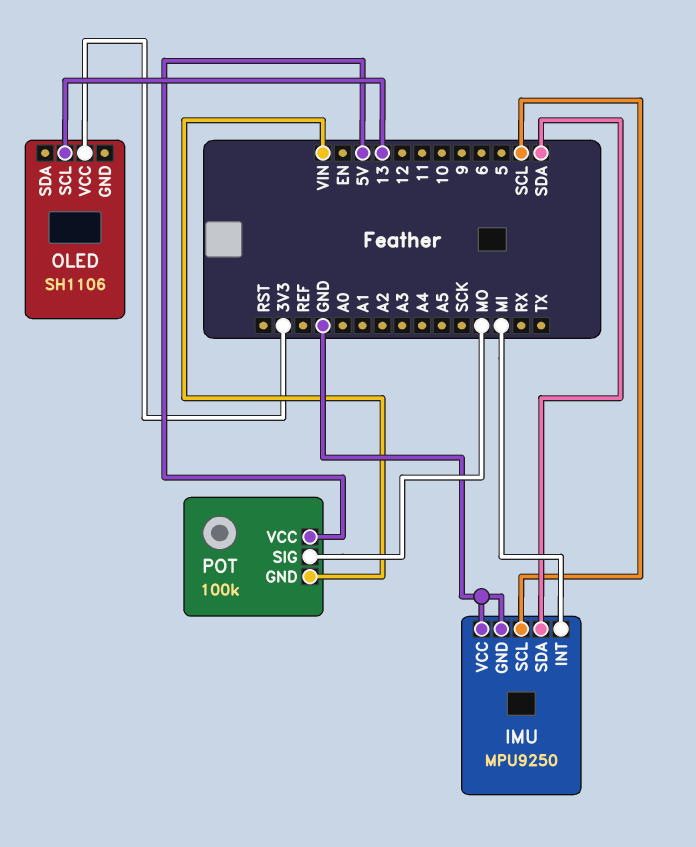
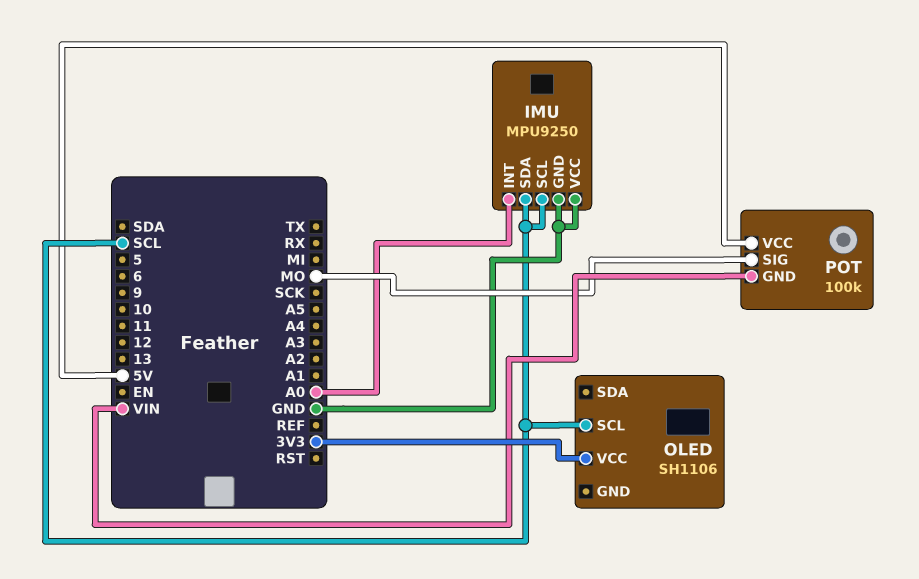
IMU pin INT: MI -> A0
IMU pin SDA: SDA -> SCL
OLED pin SCL: 13 -> SCL

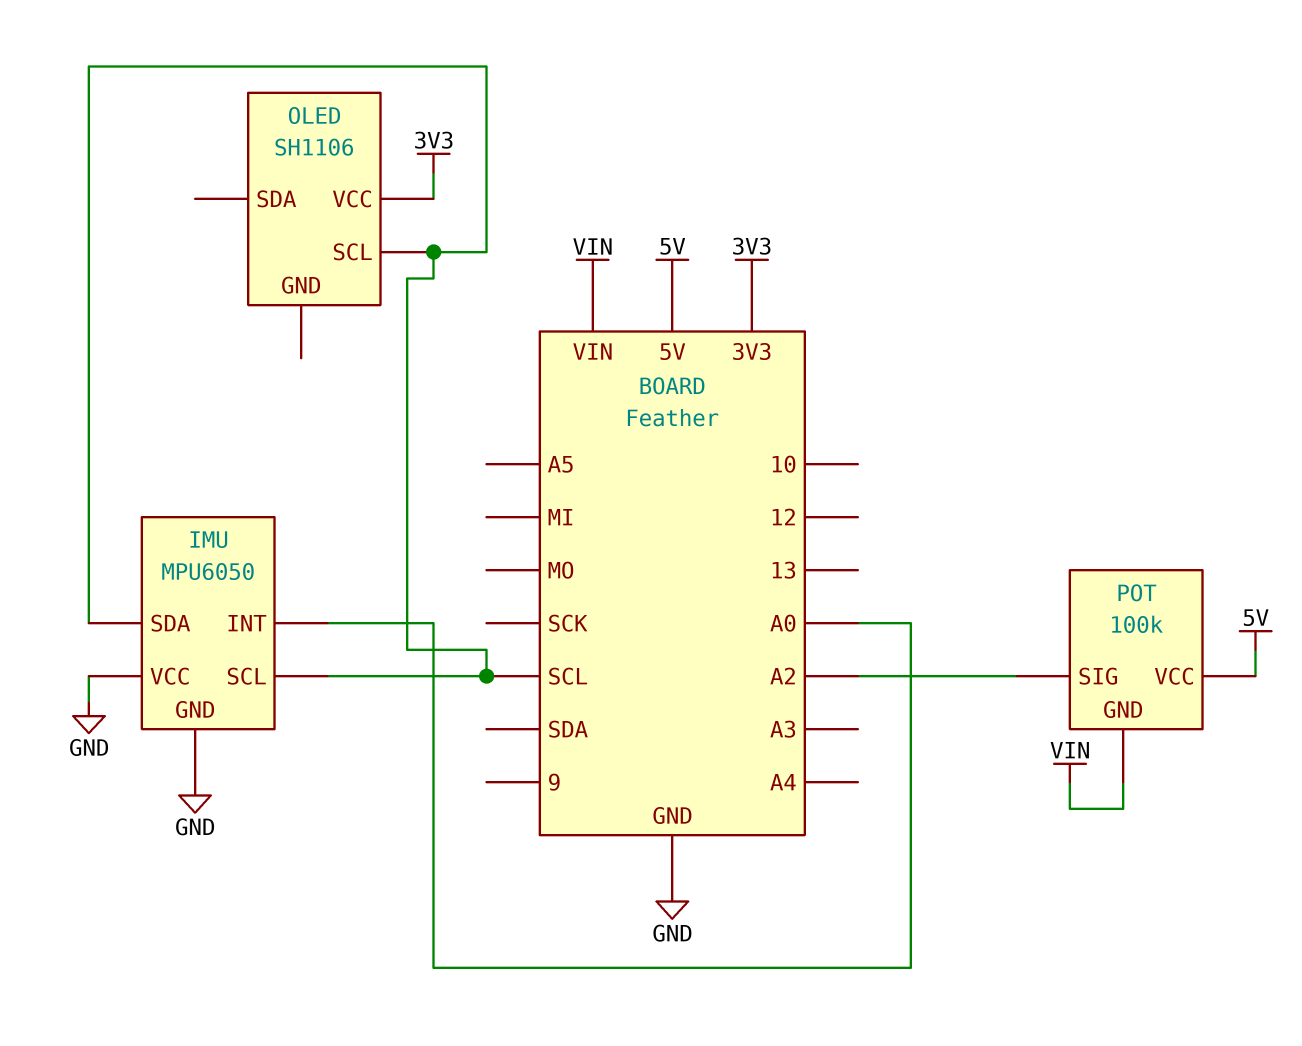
IMU: MPU9250 -> MPU6050
POT pin SIG: MO -> A2

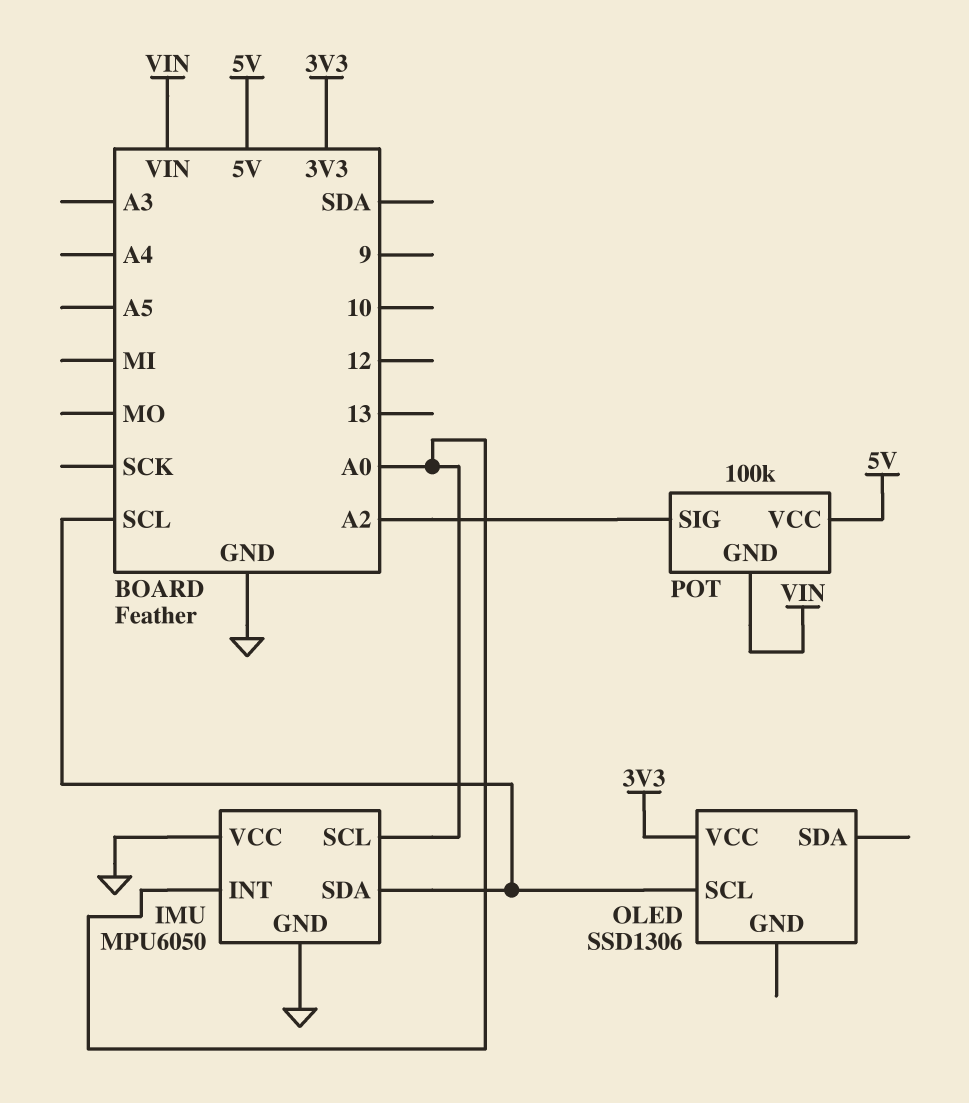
IMU pin SCL: SCL -> A0
OLED: SH1106 -> SSD1306

